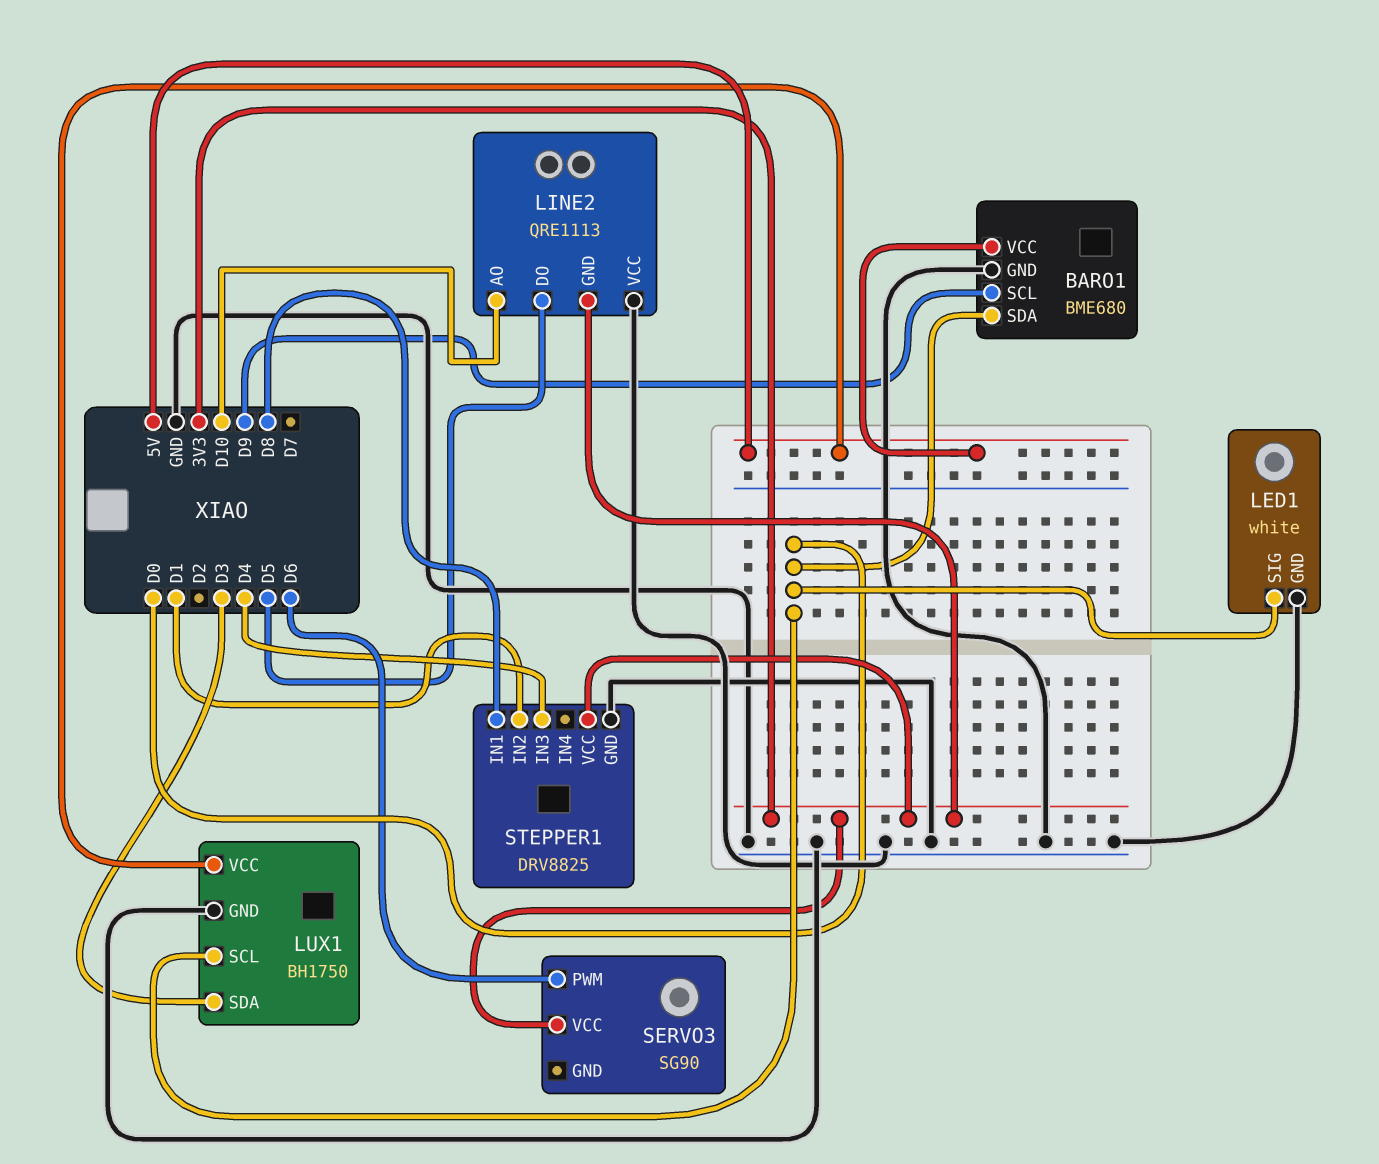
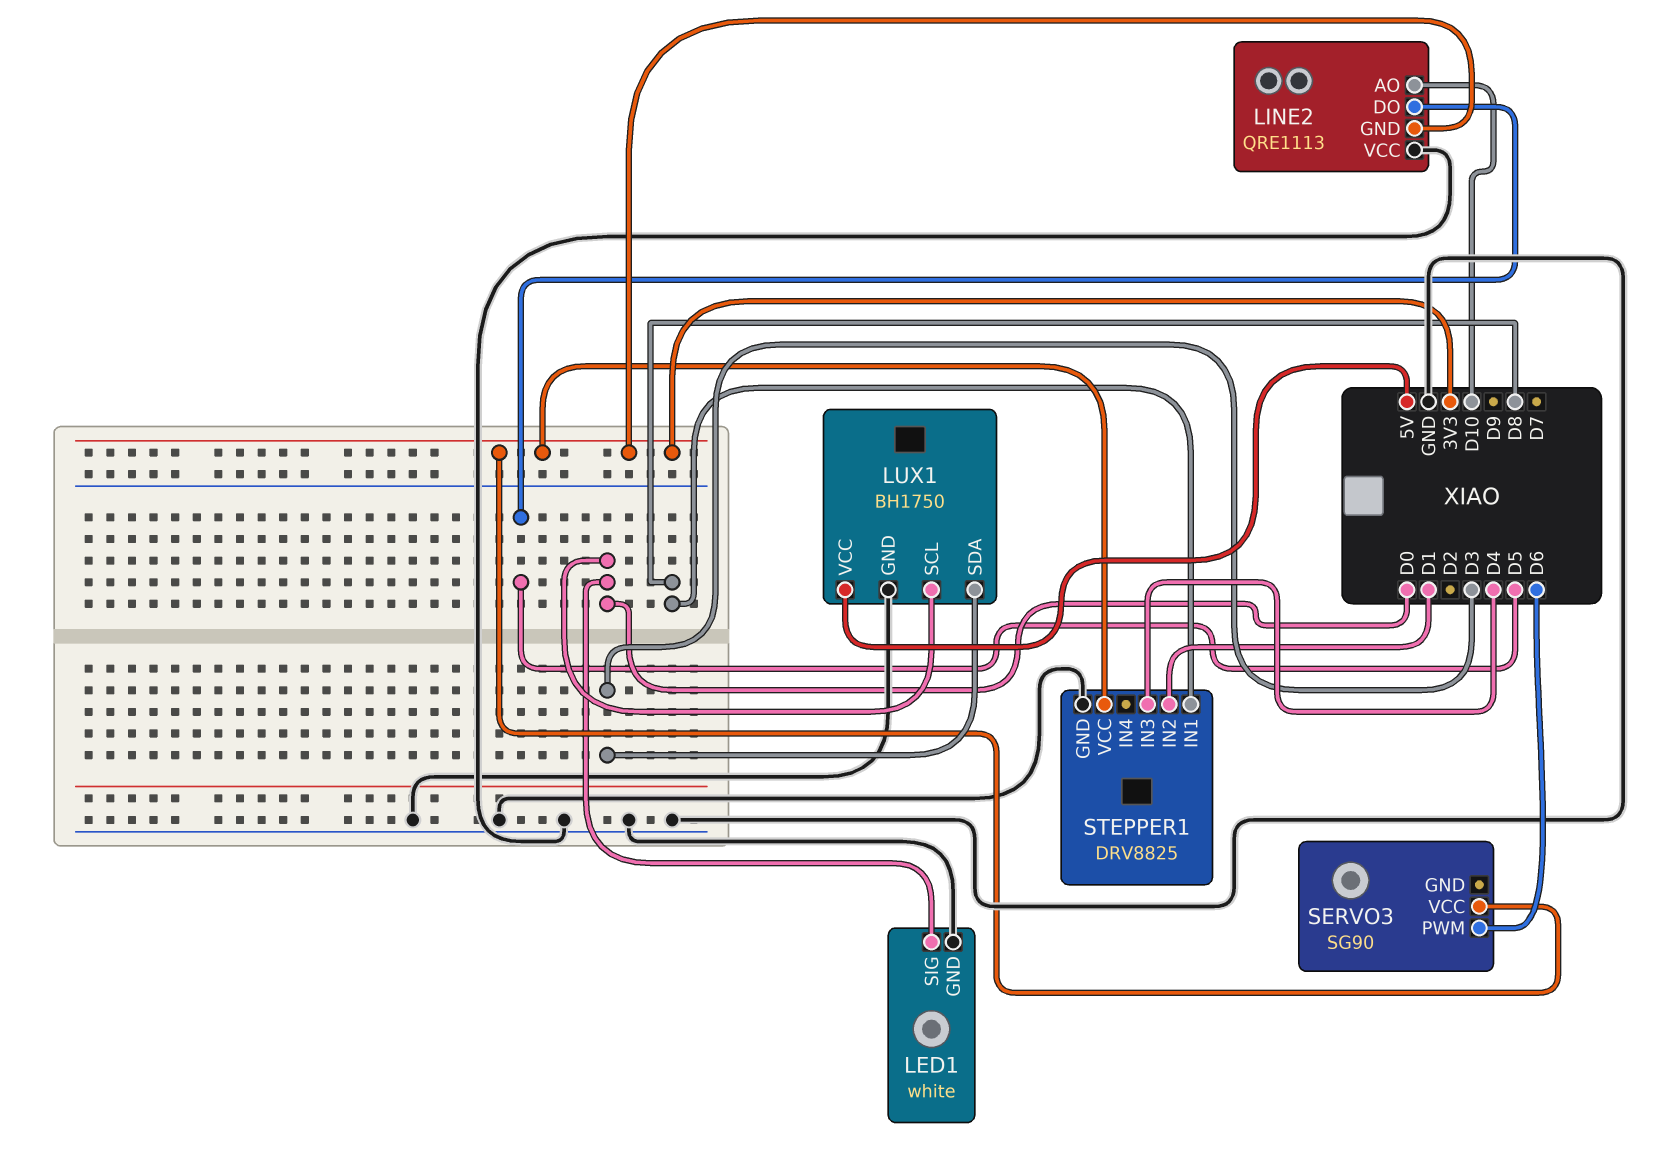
BARO1: BME680 -> none
BARO1 pin GND: GND -> none
BARO1 pin SCL: D9 -> none
BARO1 pin SDA: D0 -> none
BARO1 pin VCC: 5V -> none

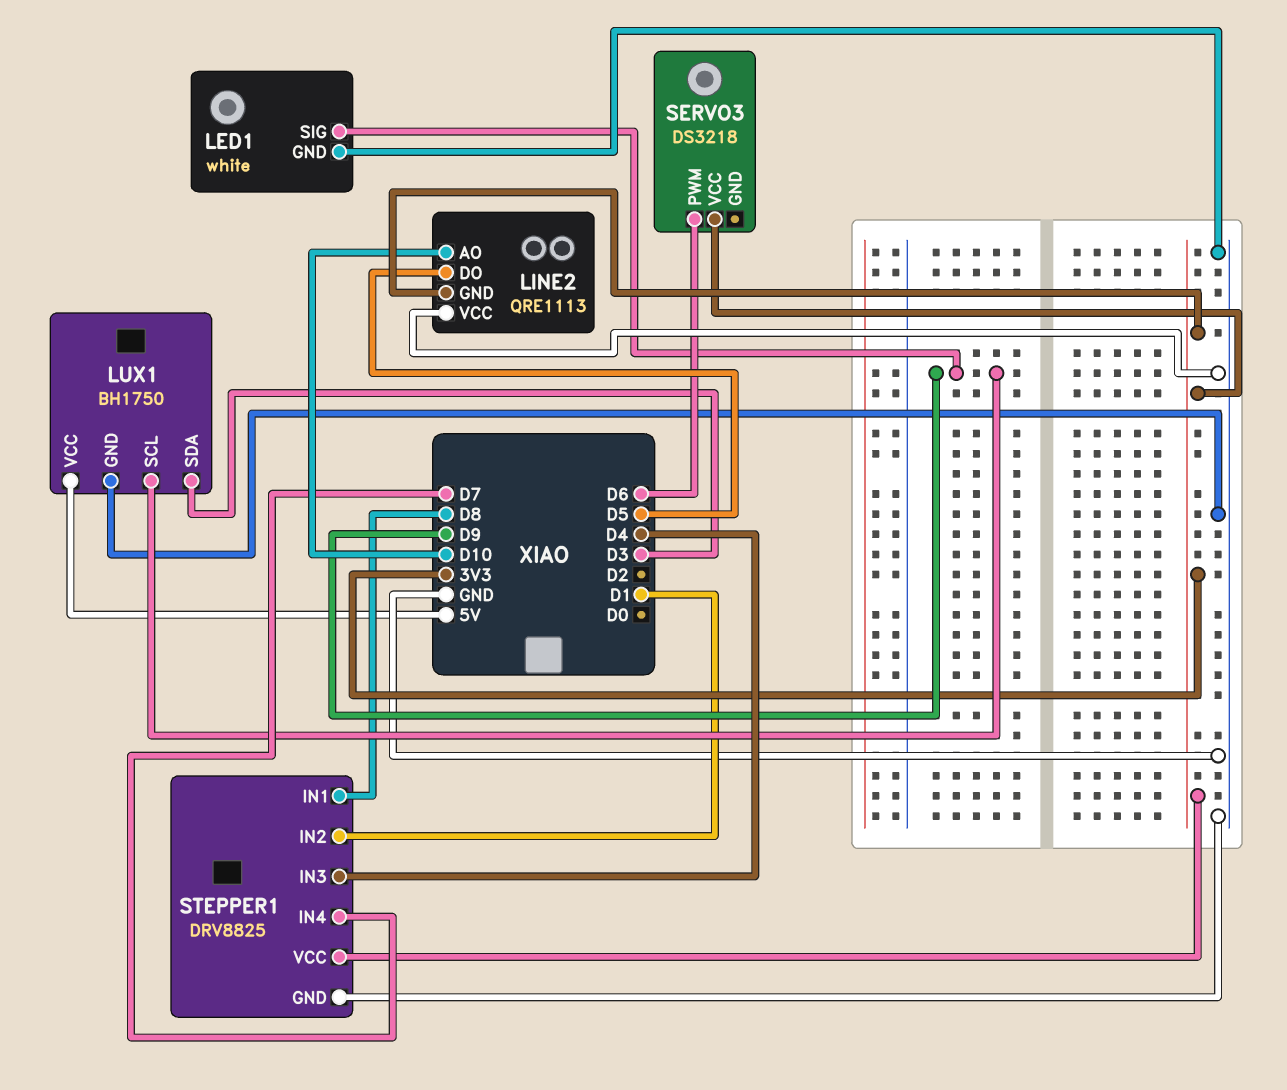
LED1 pin SIG: D0 -> D9
LUX1 pin SCL: D0 -> D9
SERVO3: SG90 -> DS3218
STEPPER1 pin IN4: none -> D7

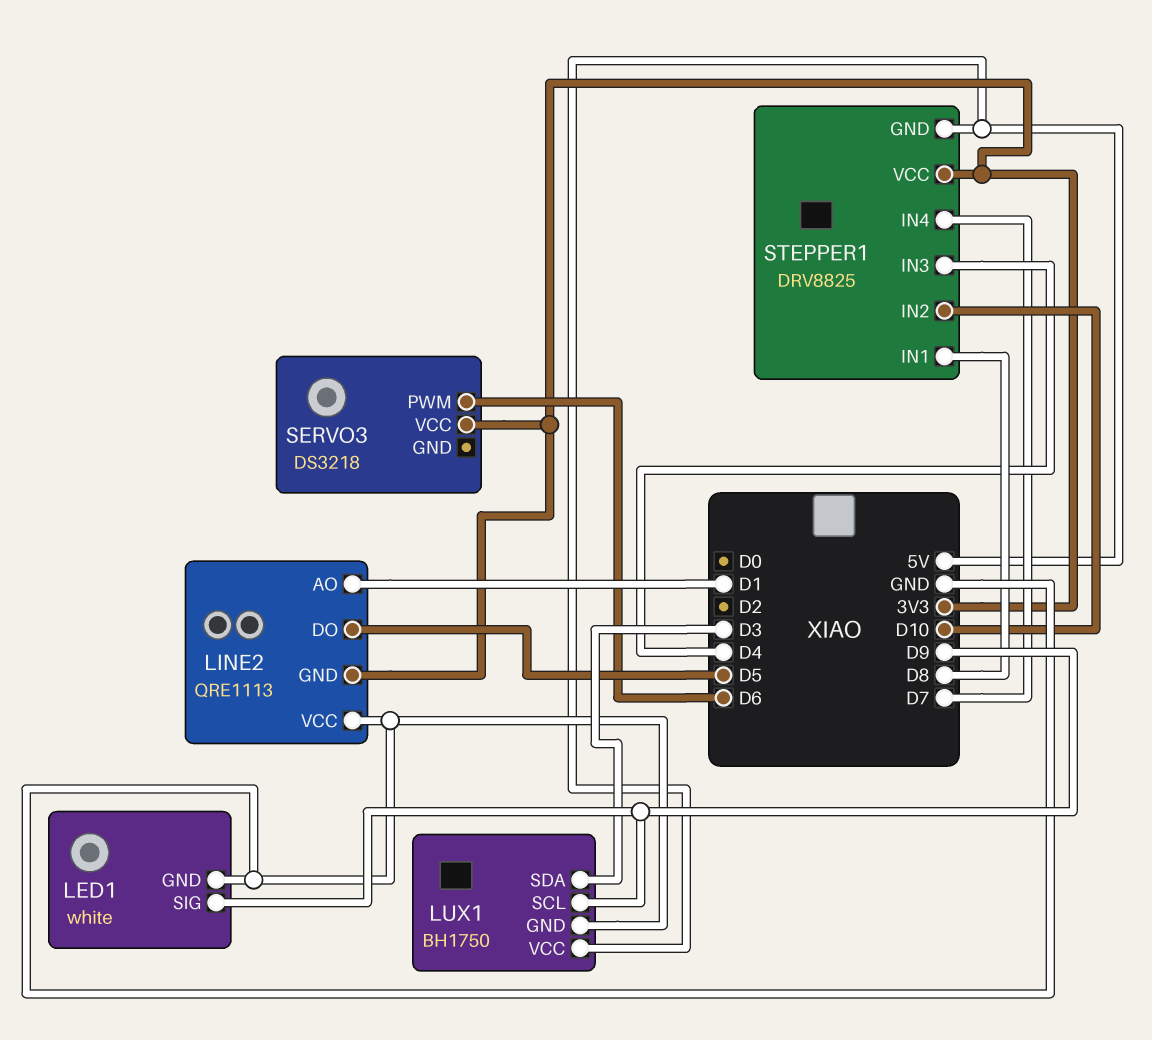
LINE2 pin AO: D10 -> D1
STEPPER1 pin GND: GND -> 5V
STEPPER1 pin IN2: D1 -> D10

